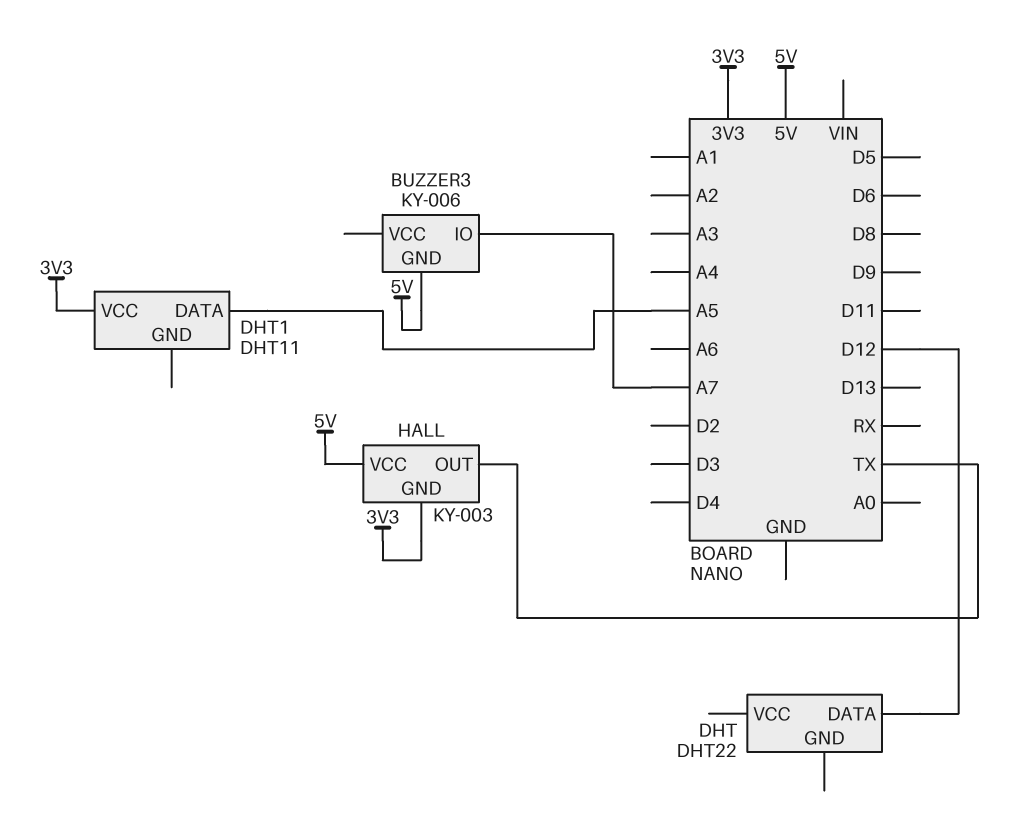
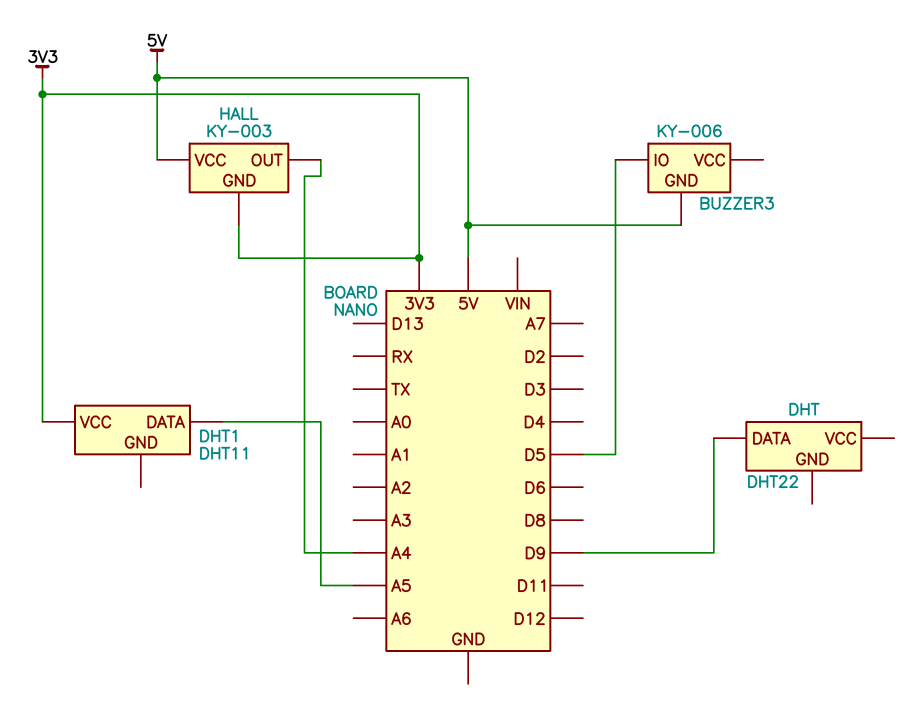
BUZZER3 pin IO: A7 -> D5
DHT pin DATA: D12 -> D9
HALL pin OUT: TX -> A4

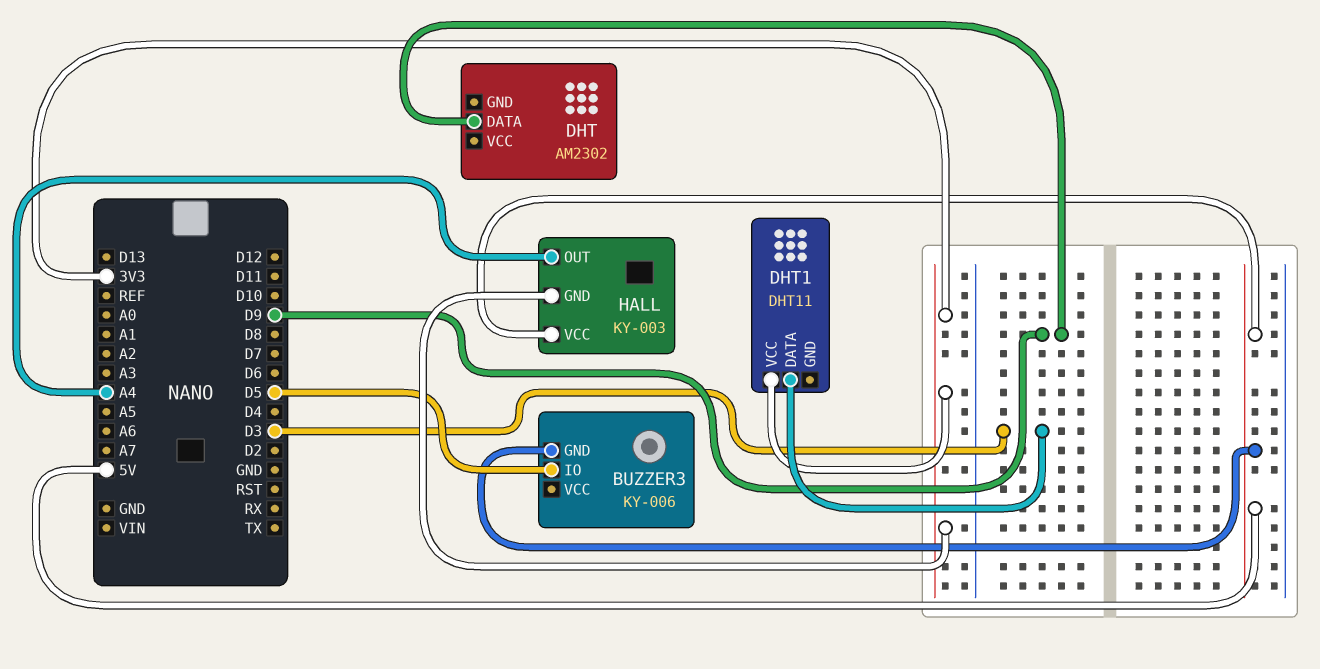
DHT: DHT22 -> AM2302
DHT1 pin DATA: A5 -> D3

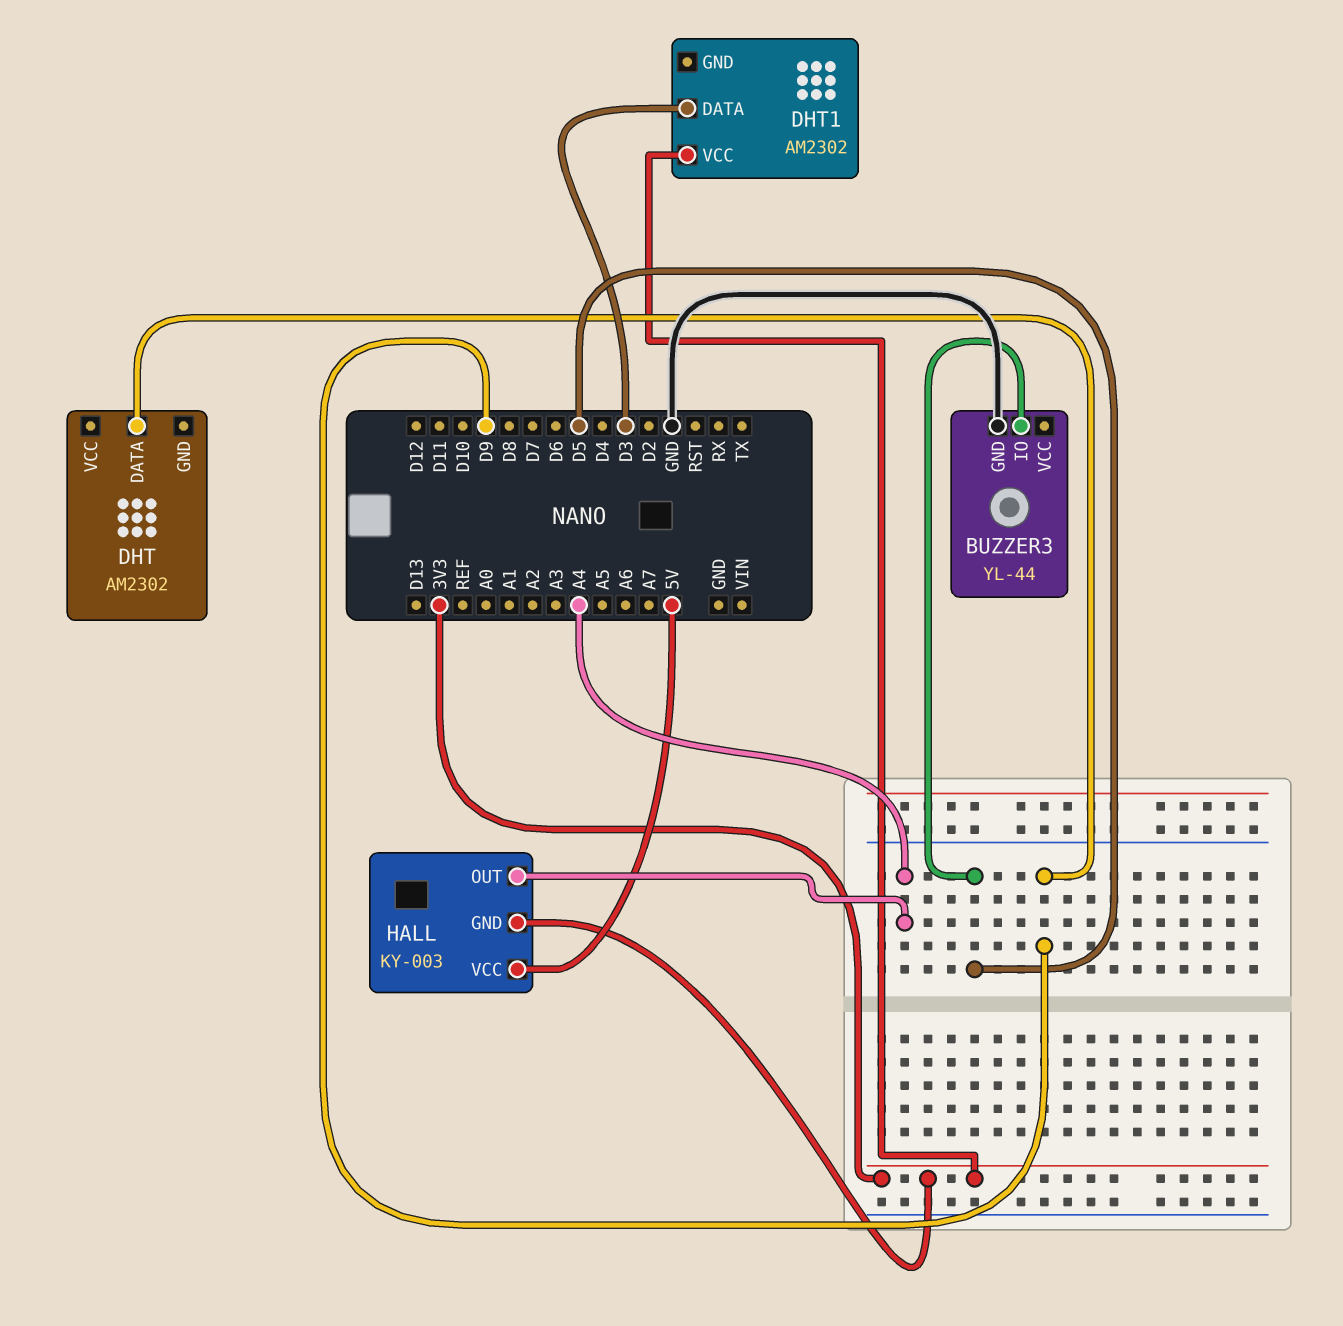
BUZZER3: KY-006 -> YL-44
BUZZER3 pin GND: 5V -> GND
DHT1: DHT11 -> AM2302

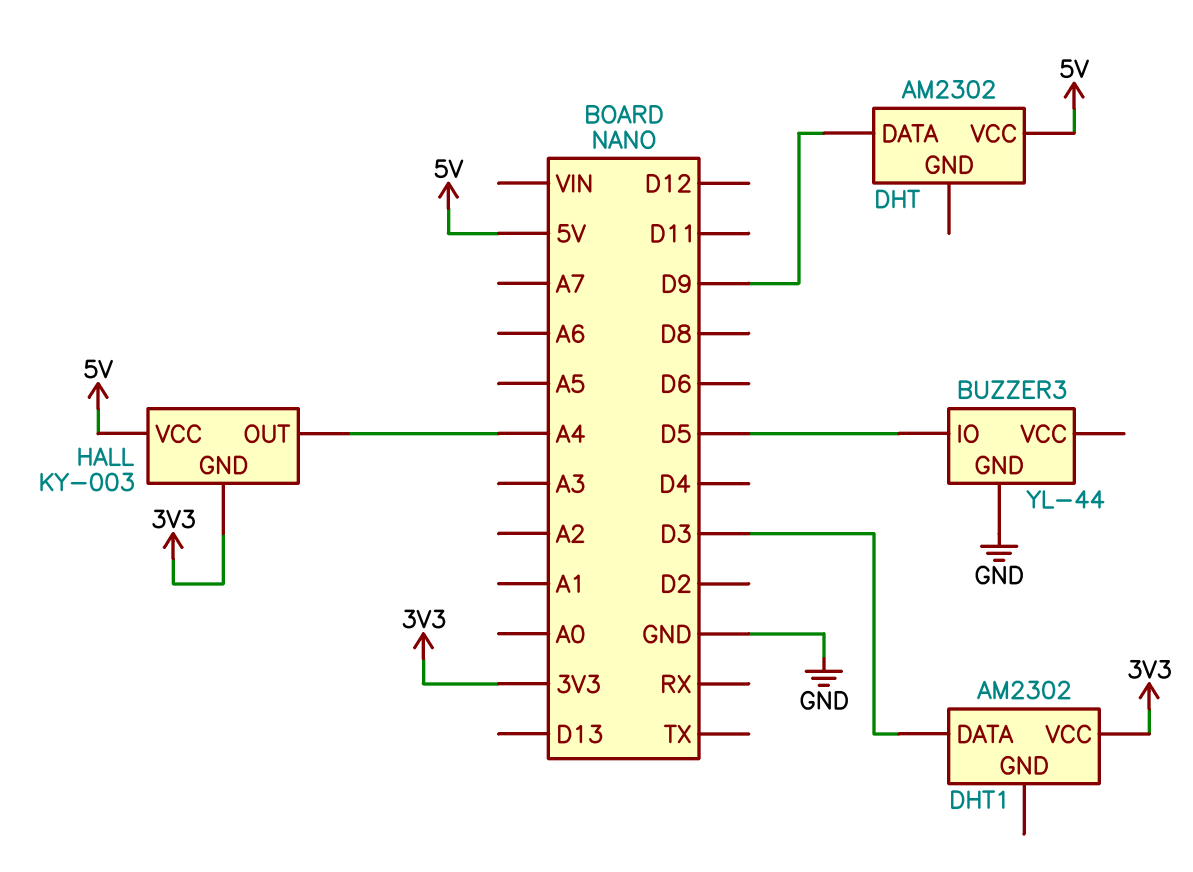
DHT pin VCC: none -> 5V

